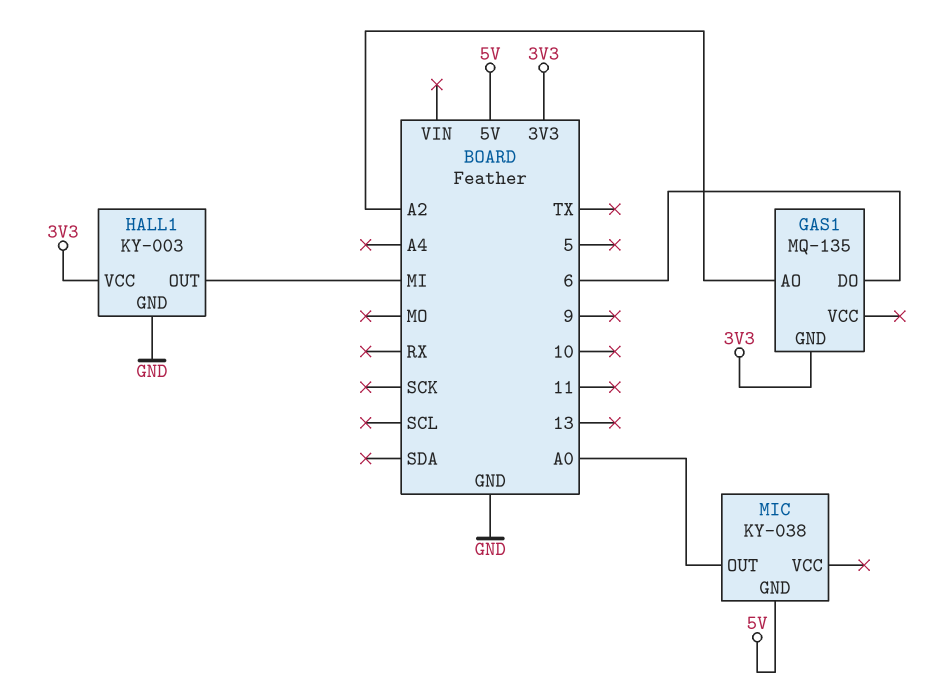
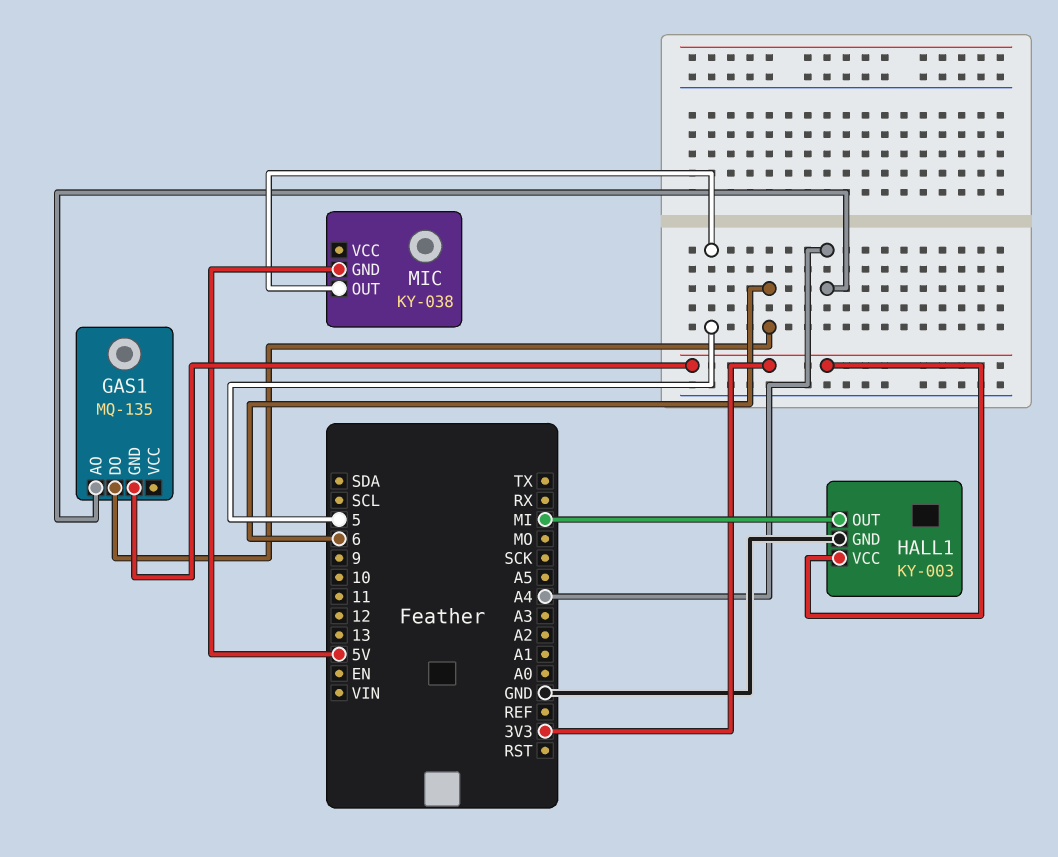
GAS1 pin AO: A2 -> A4
MIC pin OUT: A0 -> 5

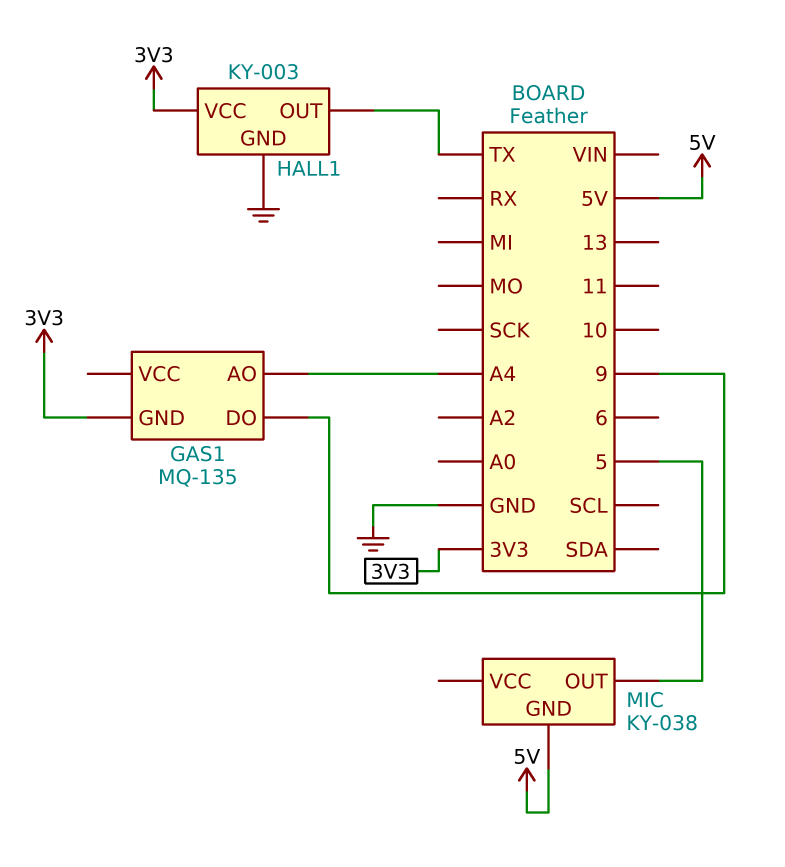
GAS1 pin DO: 6 -> 9
HALL1 pin OUT: MI -> TX

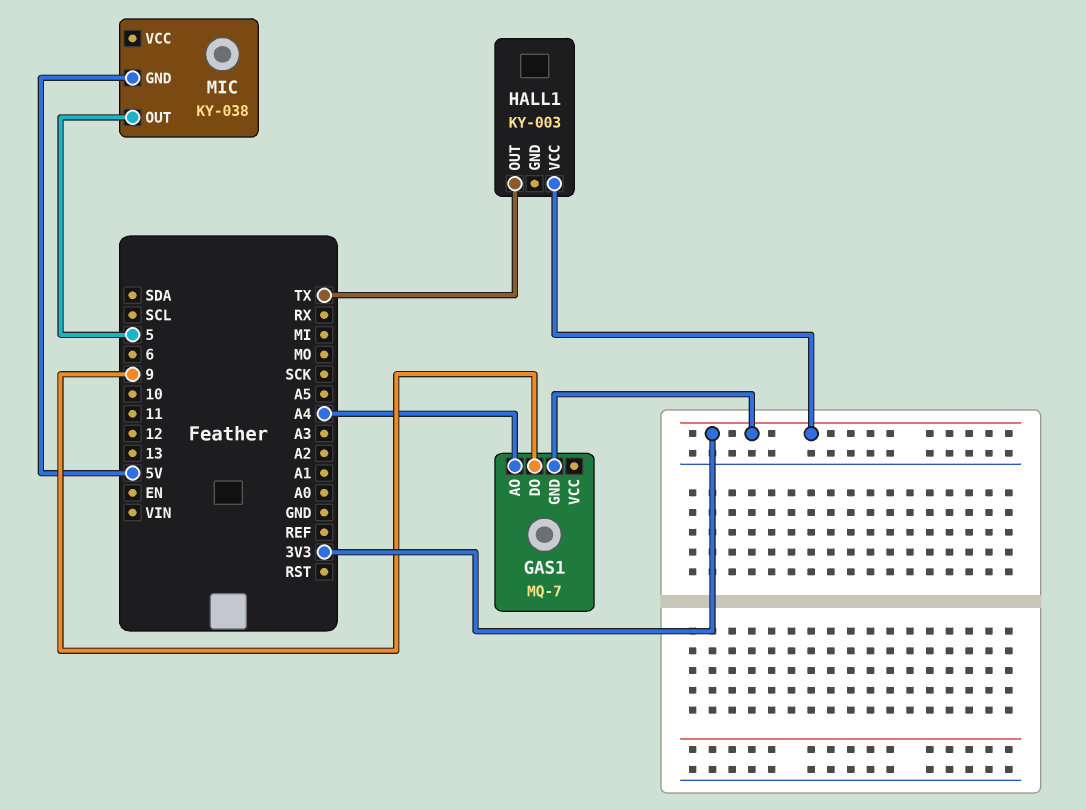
GAS1: MQ-135 -> MQ-7
HALL1 pin GND: GND -> none

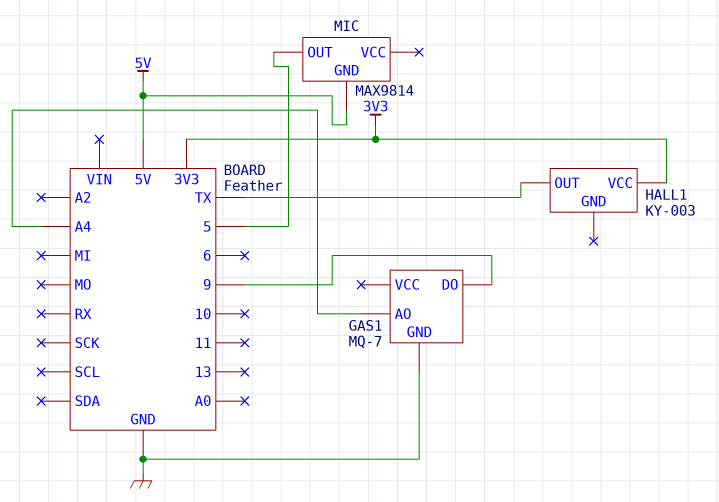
GAS1 pin GND: 3V3 -> GND
MIC: KY-038 -> MAX9814

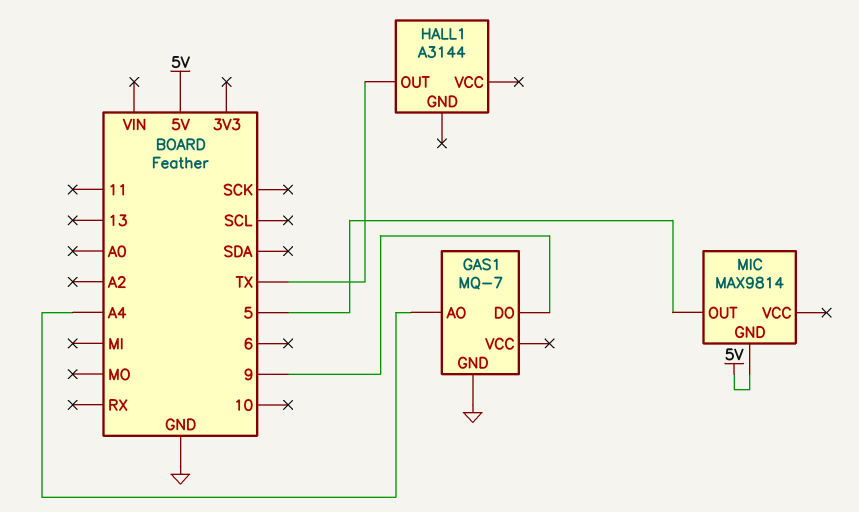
HALL1: KY-003 -> A3144
HALL1 pin VCC: 3V3 -> none

